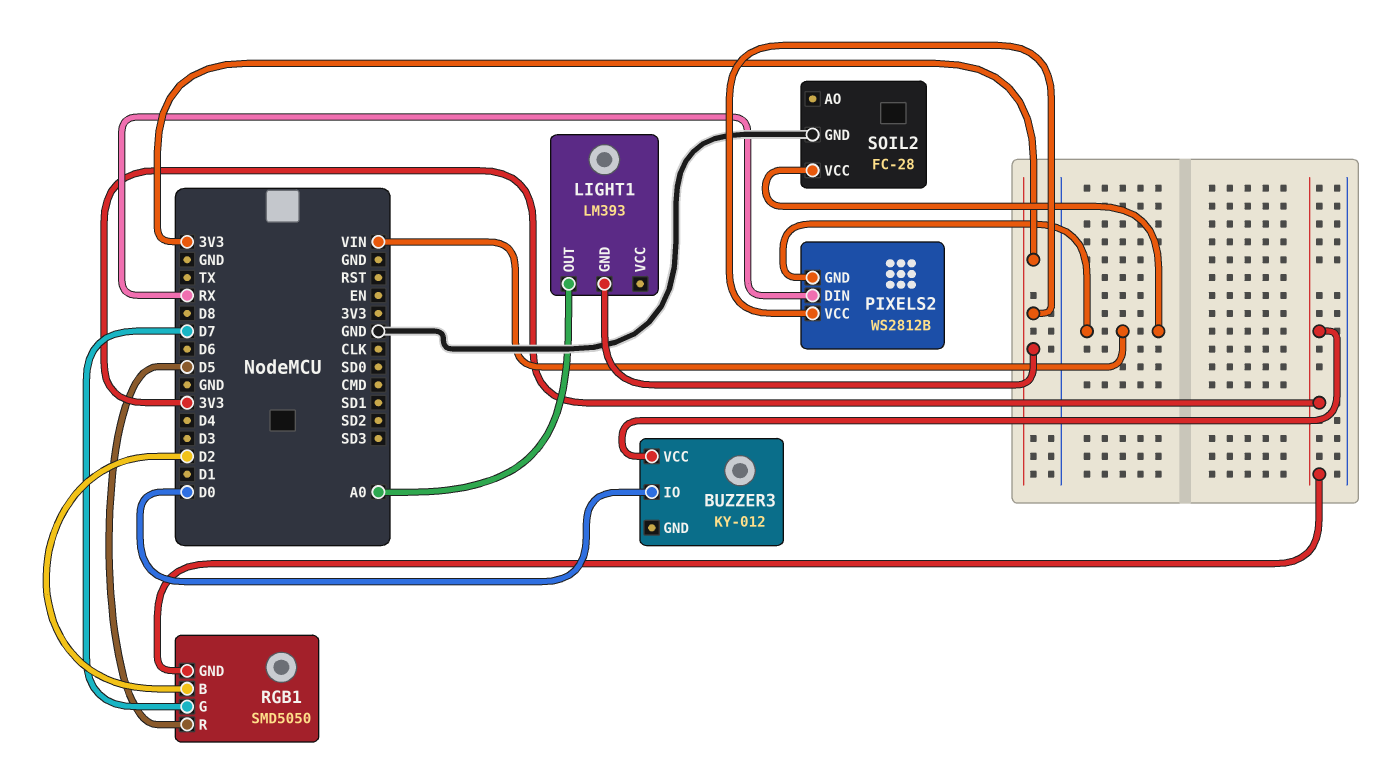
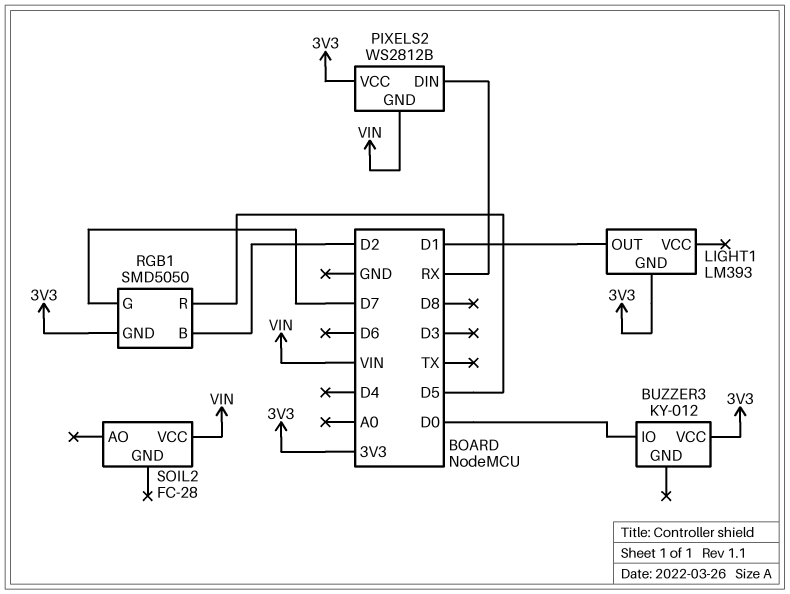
LIGHT1 pin OUT: A0 -> D1
SOIL2 pin GND: GND -> none

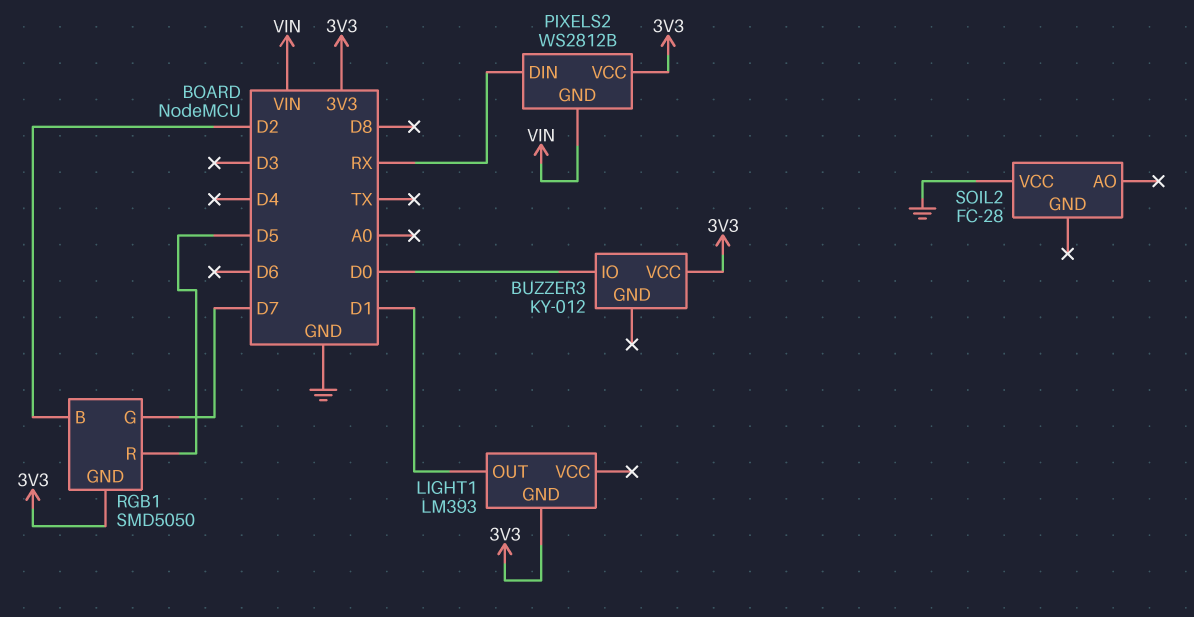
SOIL2 pin VCC: VIN -> GND

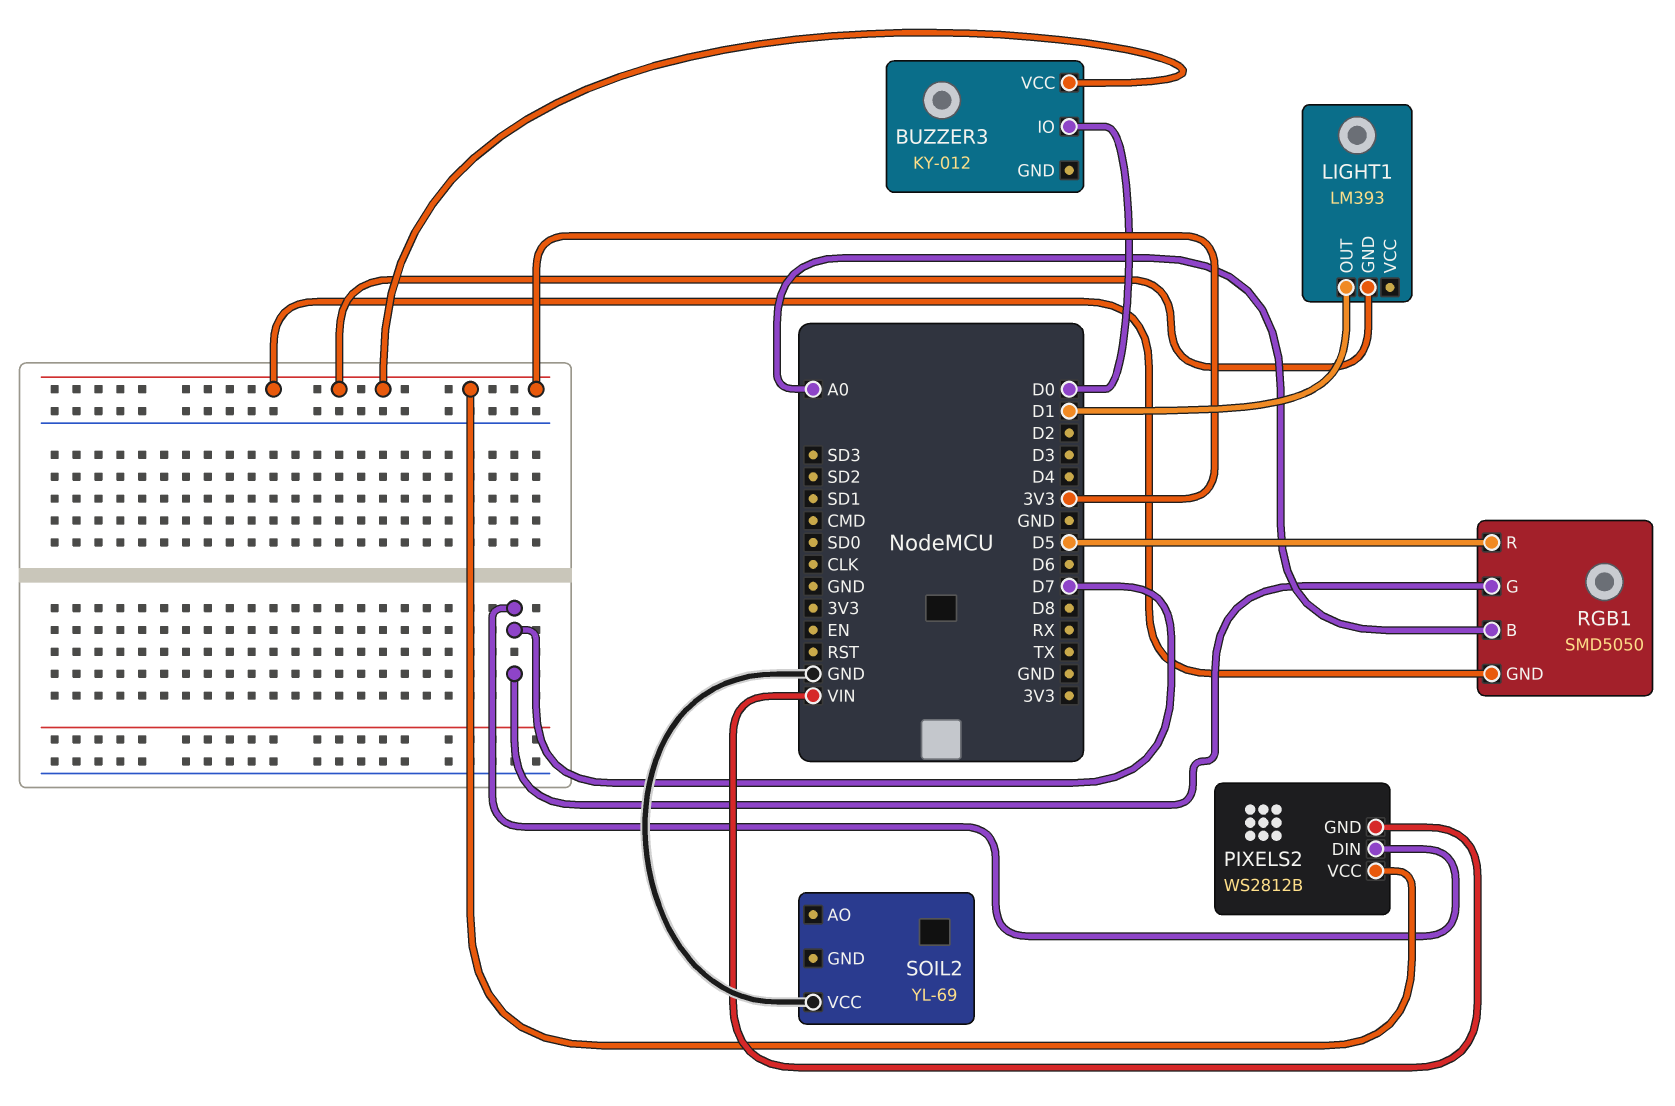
PIXELS2 pin DIN: RX -> D7
RGB1 pin B: D2 -> A0
SOIL2: FC-28 -> YL-69

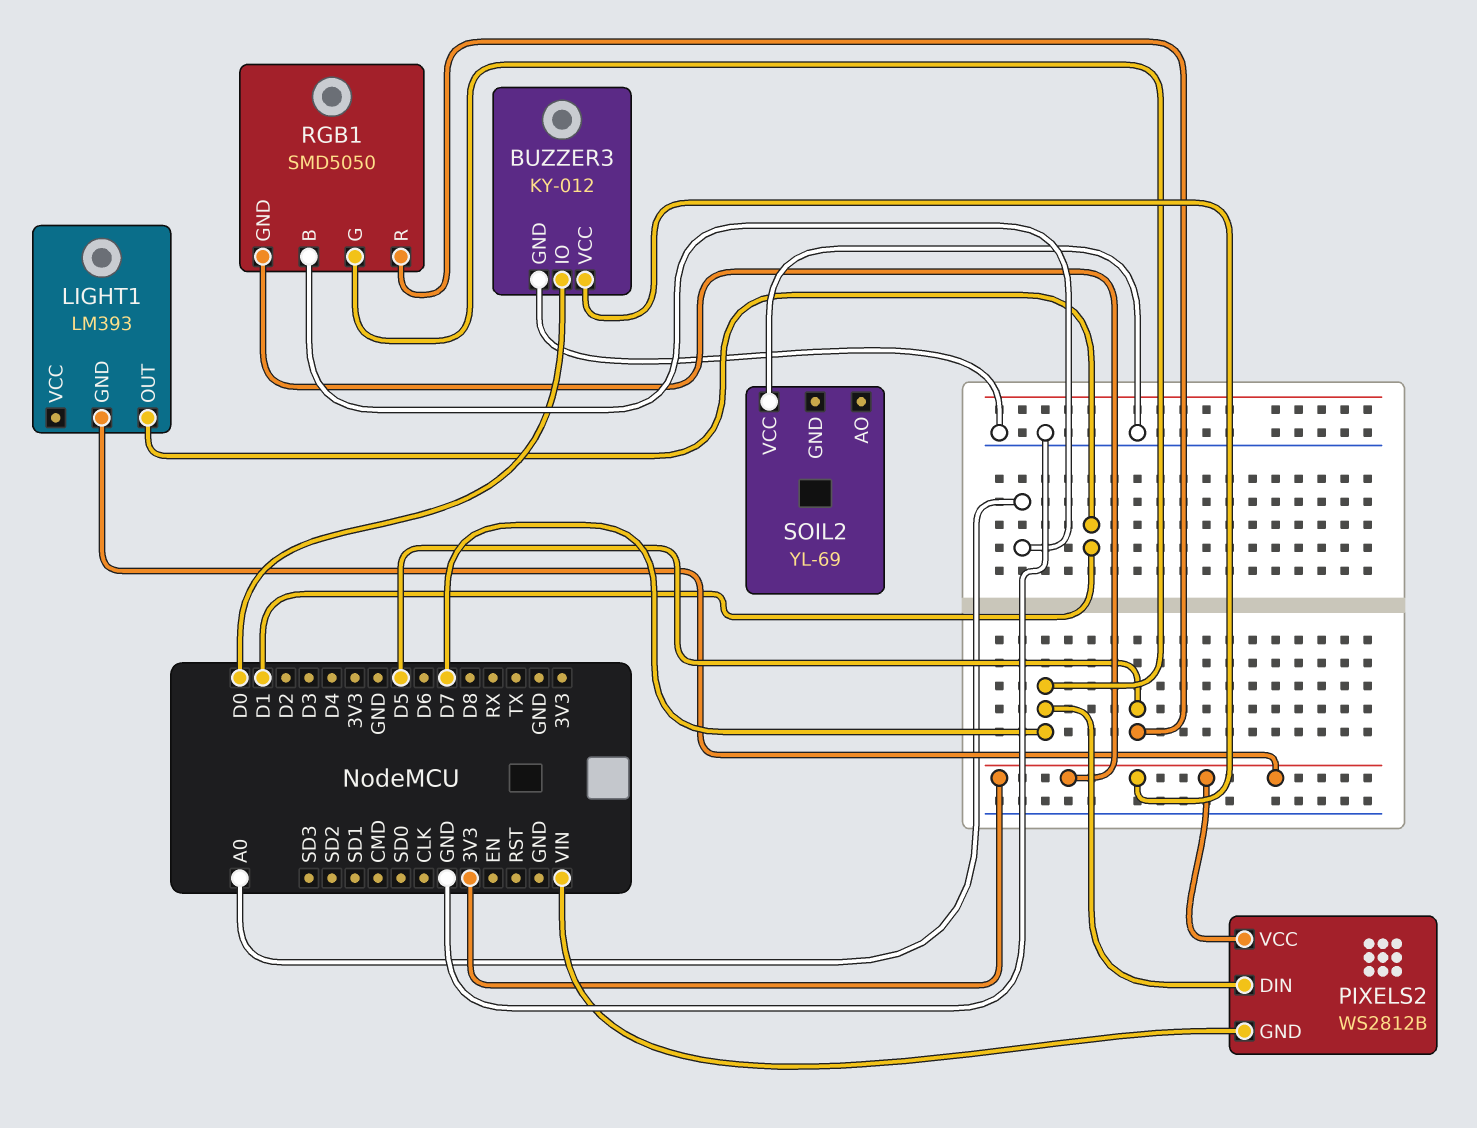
BUZZER3 pin GND: none -> GND

